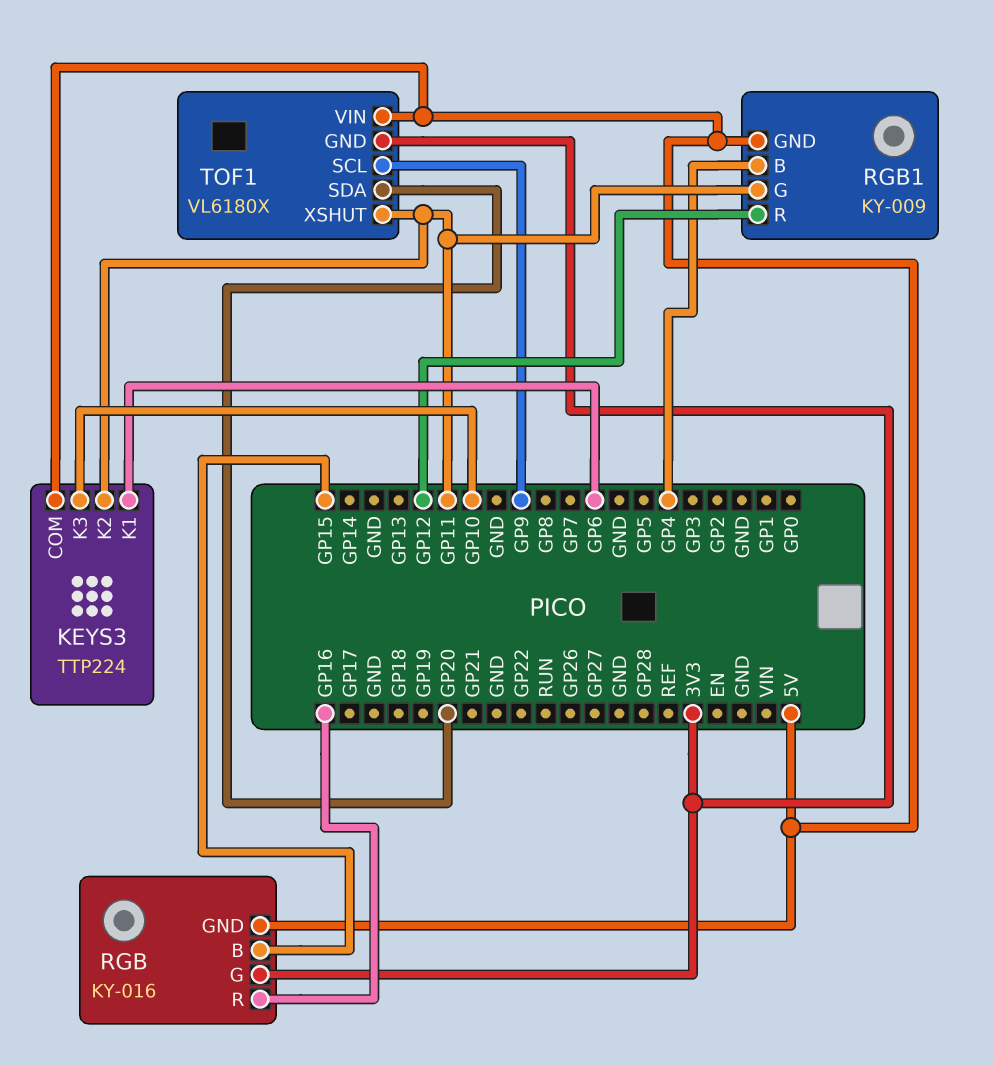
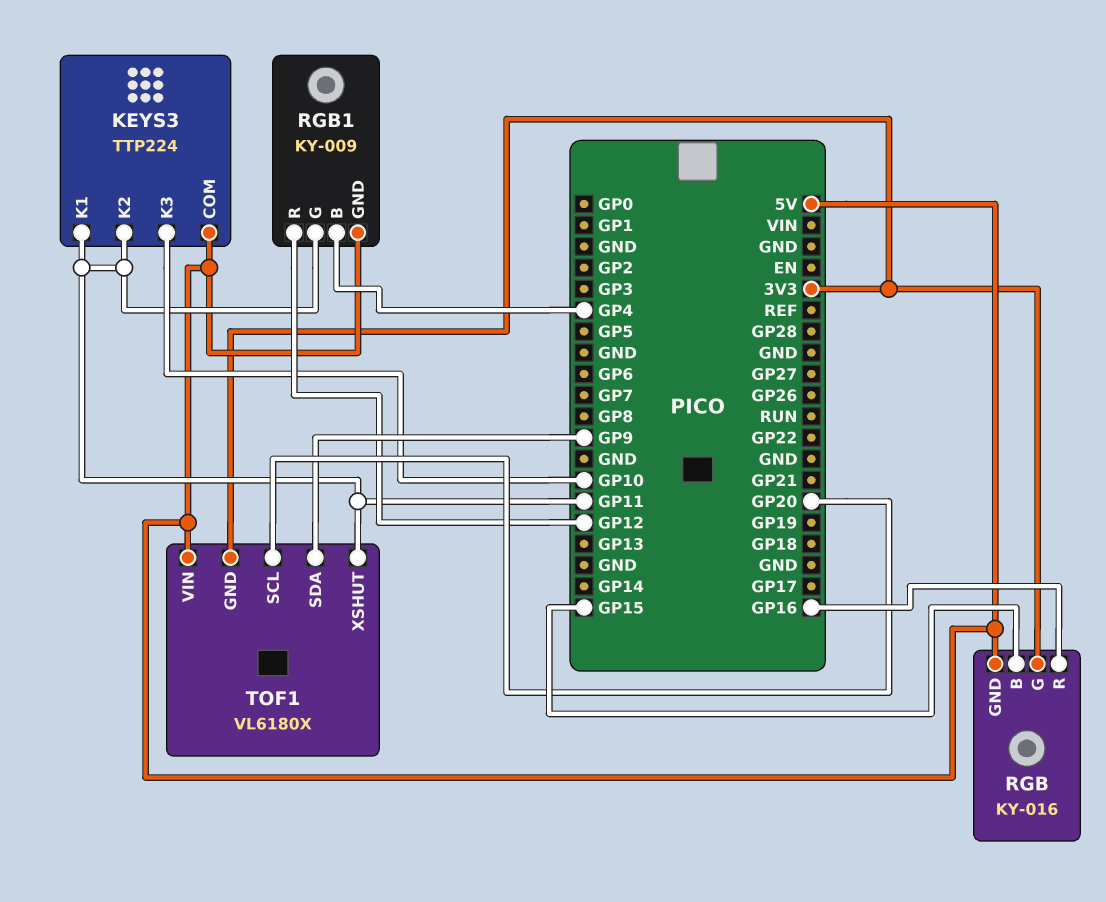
KEYS3 pin K1: GP6 -> GP11
TOF1 pin SCL: GP9 -> GP20
TOF1 pin SDA: GP20 -> GP9

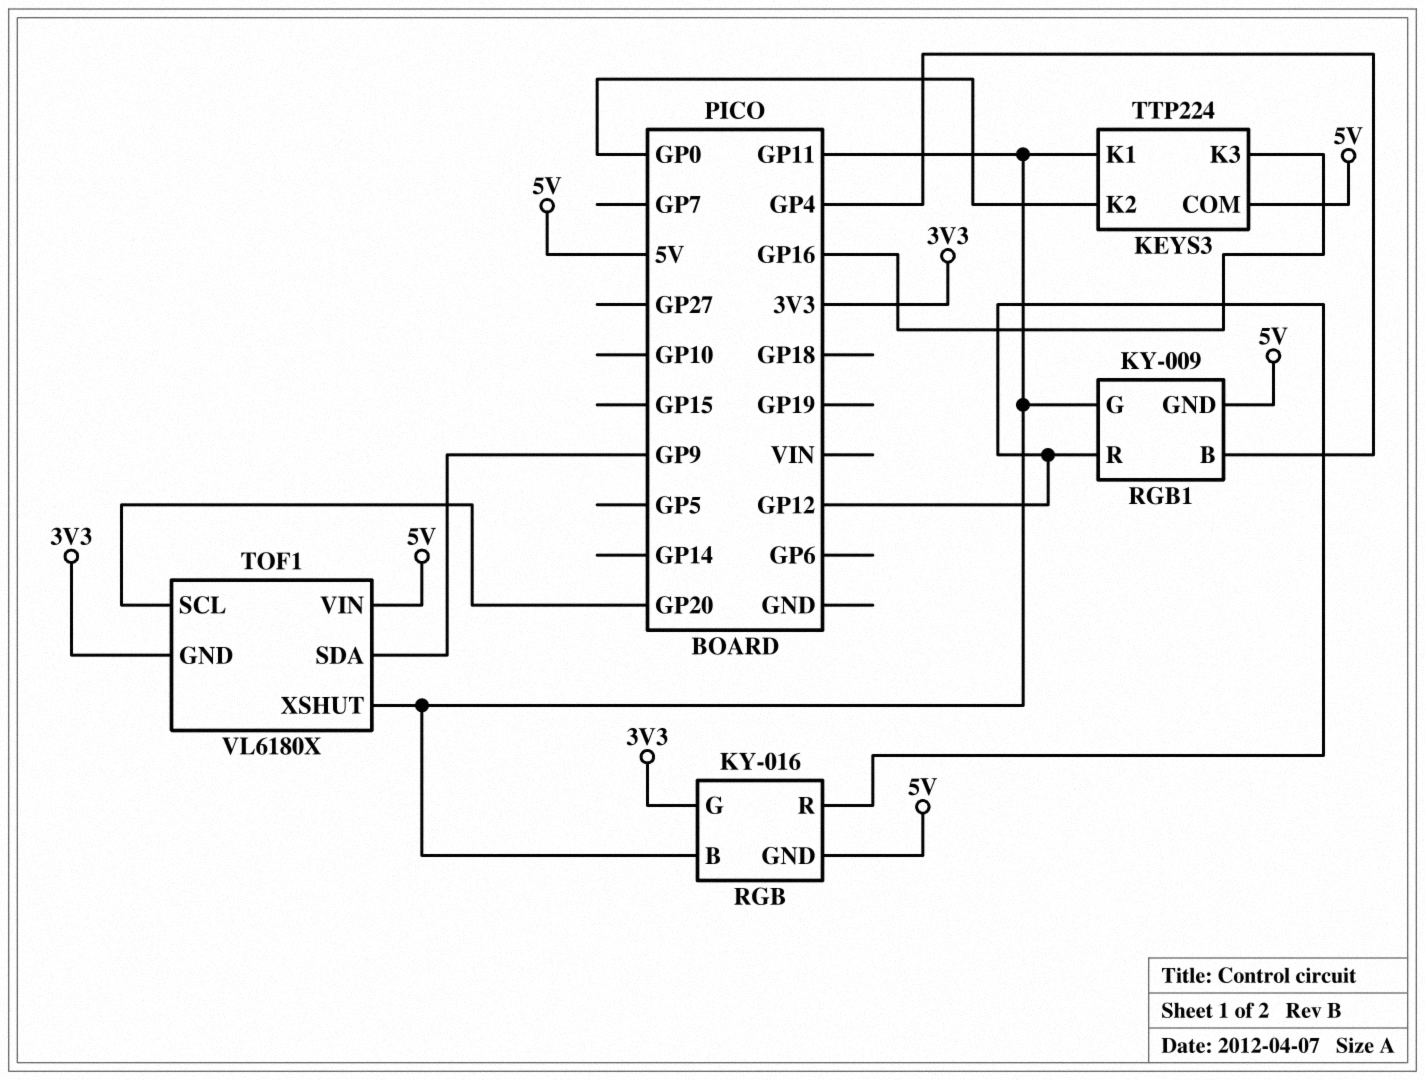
KEYS3 pin K2: GP11 -> GP0
KEYS3 pin K3: GP10 -> GP16
RGB pin B: GP15 -> GP11
RGB pin R: GP16 -> GP12

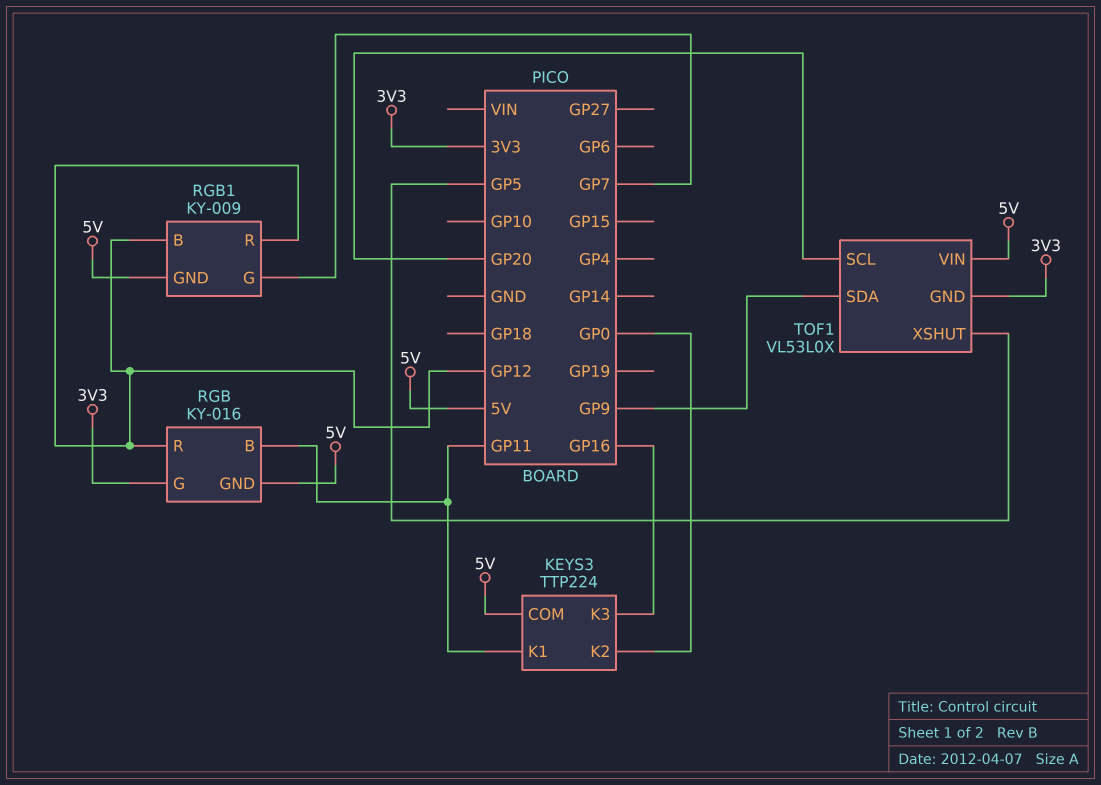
RGB1 pin B: GP4 -> GP12
RGB1 pin G: GP11 -> GP7
TOF1: VL6180X -> VL53L0X
TOF1 pin XSHUT: GP11 -> GP5

